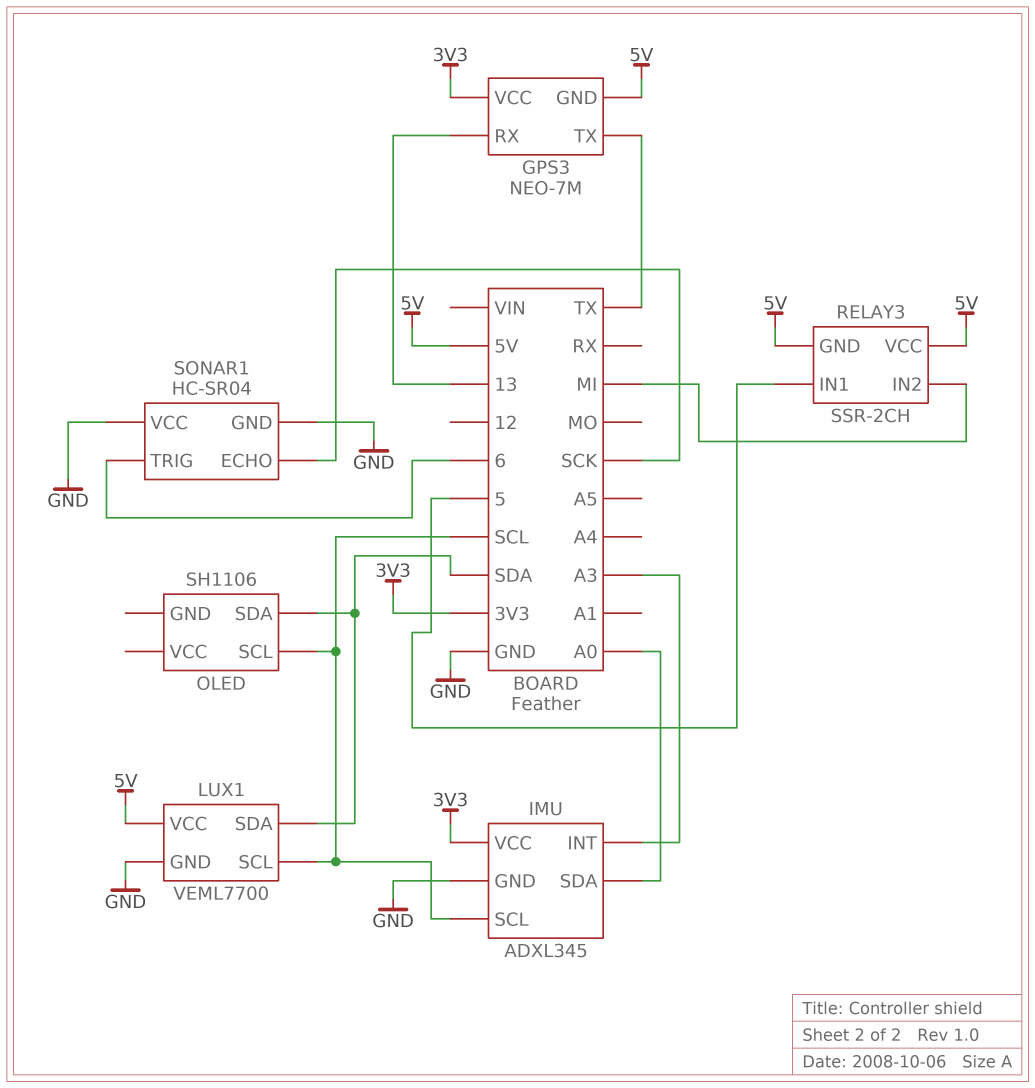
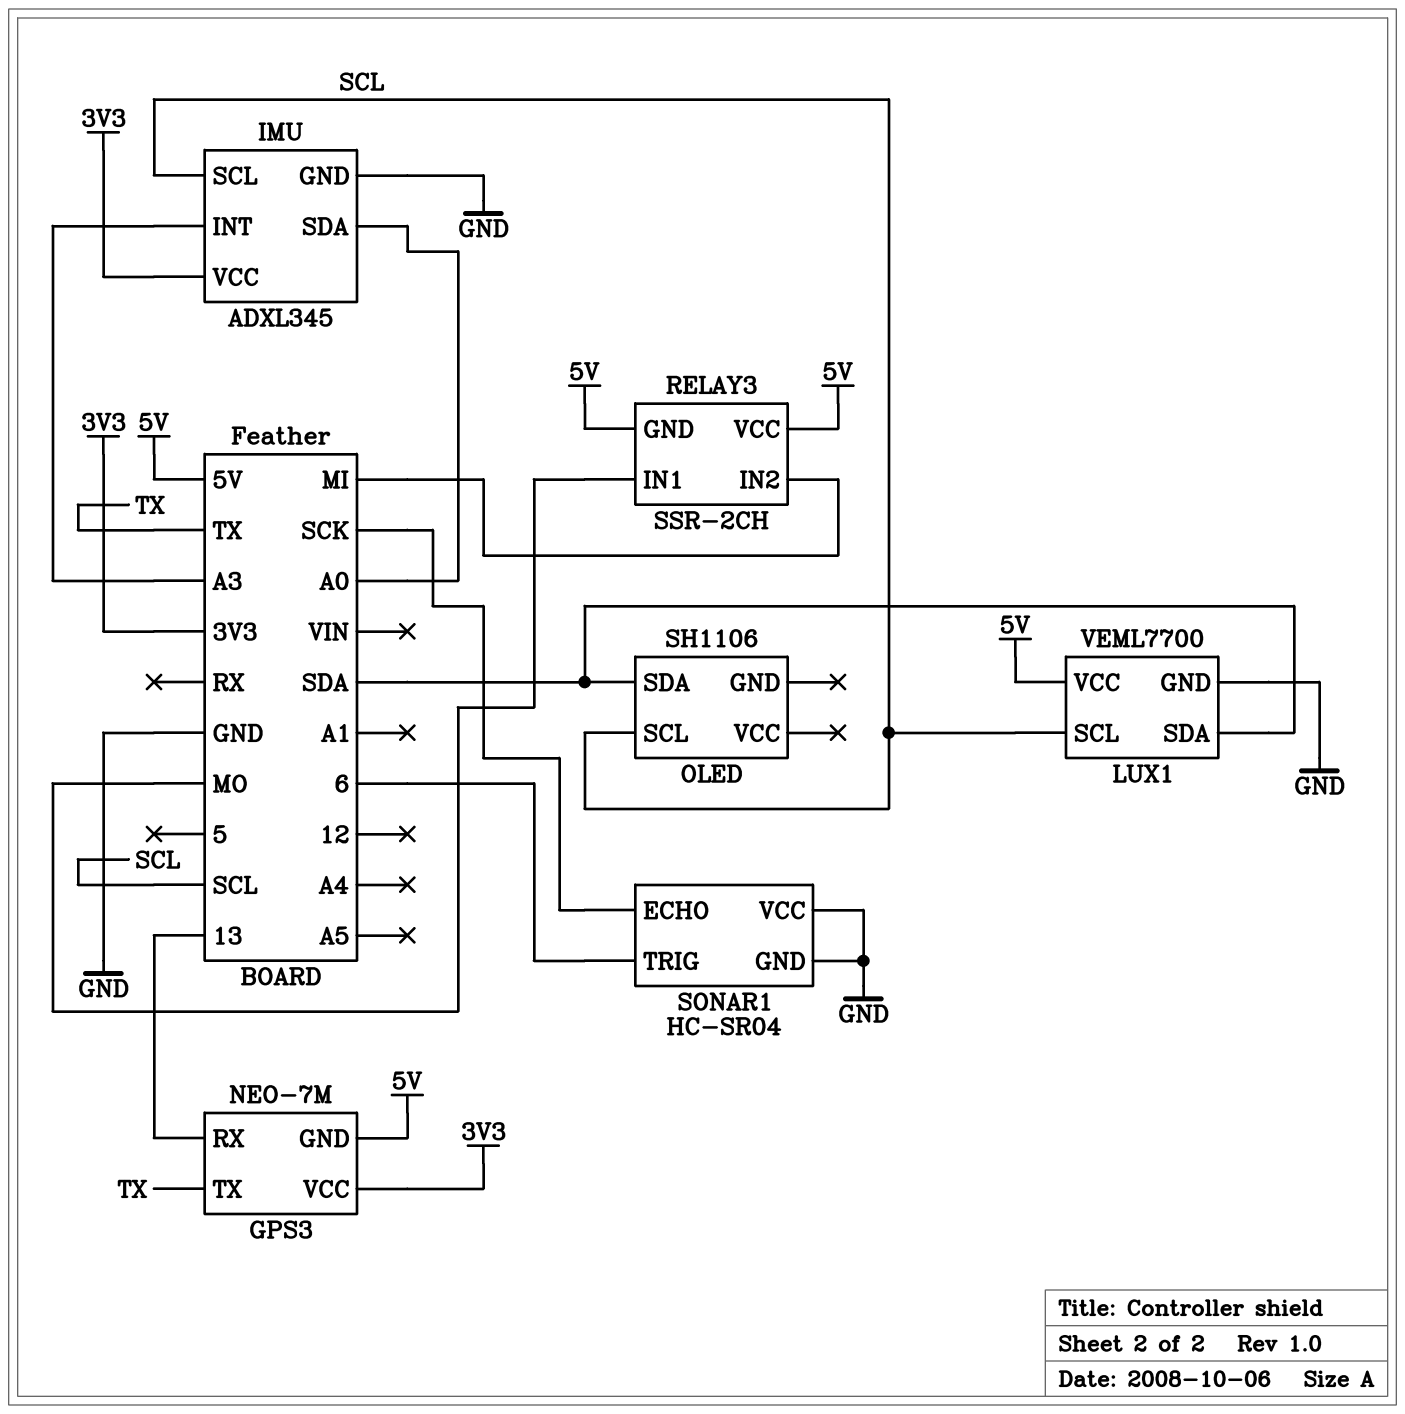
RELAY3 pin IN1: 5 -> MO

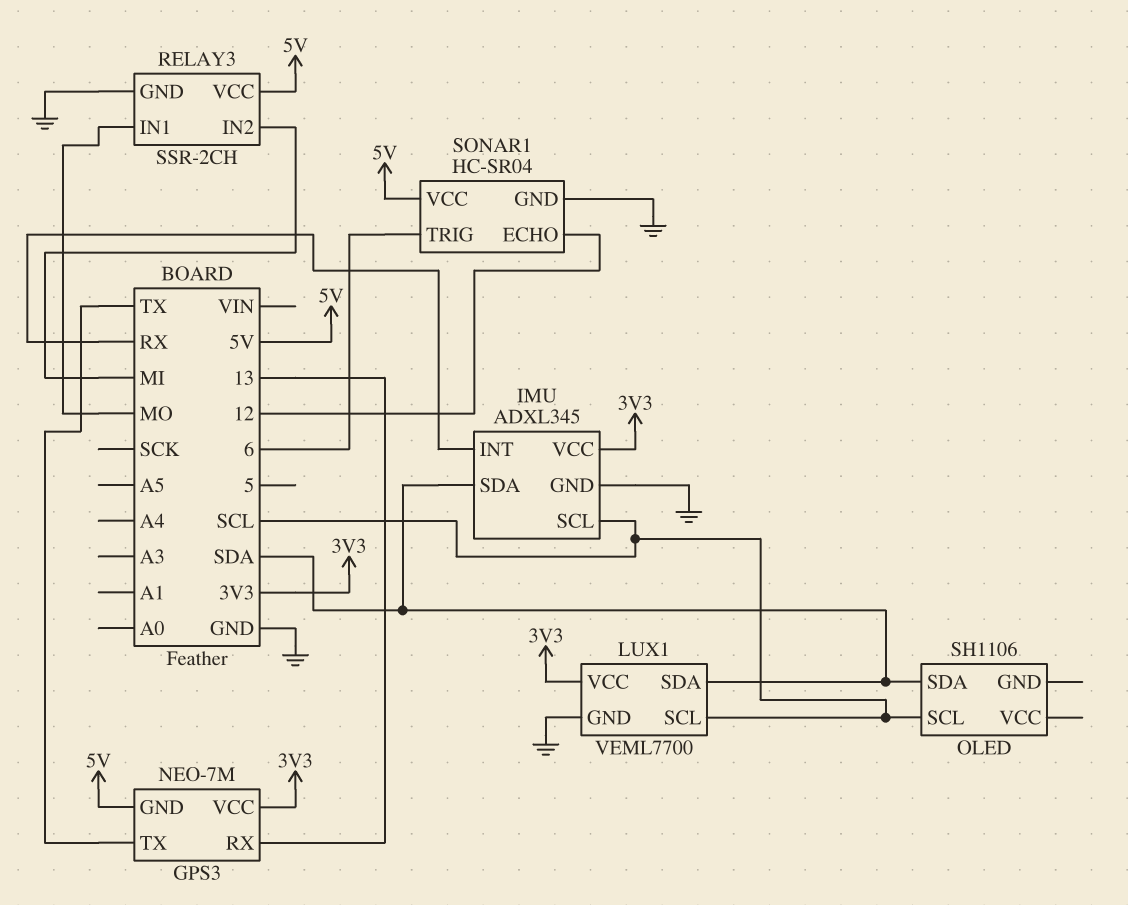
IMU pin INT: A3 -> RX
IMU pin SDA: A0 -> SDA
LUX1 pin VCC: 5V -> 3V3
RELAY3 pin GND: 5V -> GND
SONAR1 pin ECHO: SCK -> 12
SONAR1 pin VCC: GND -> 5V

